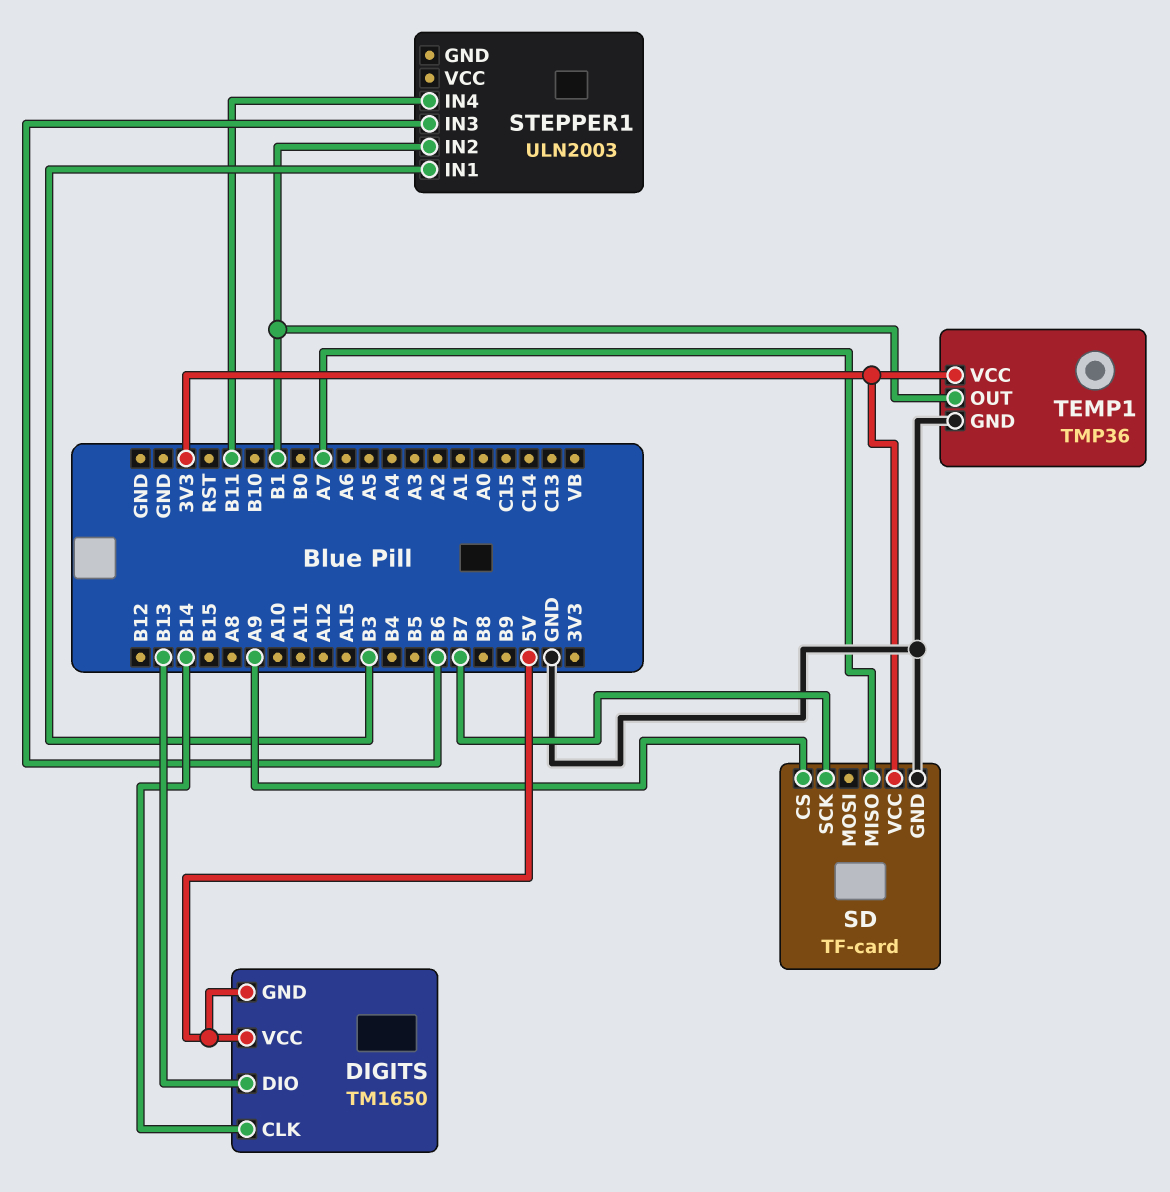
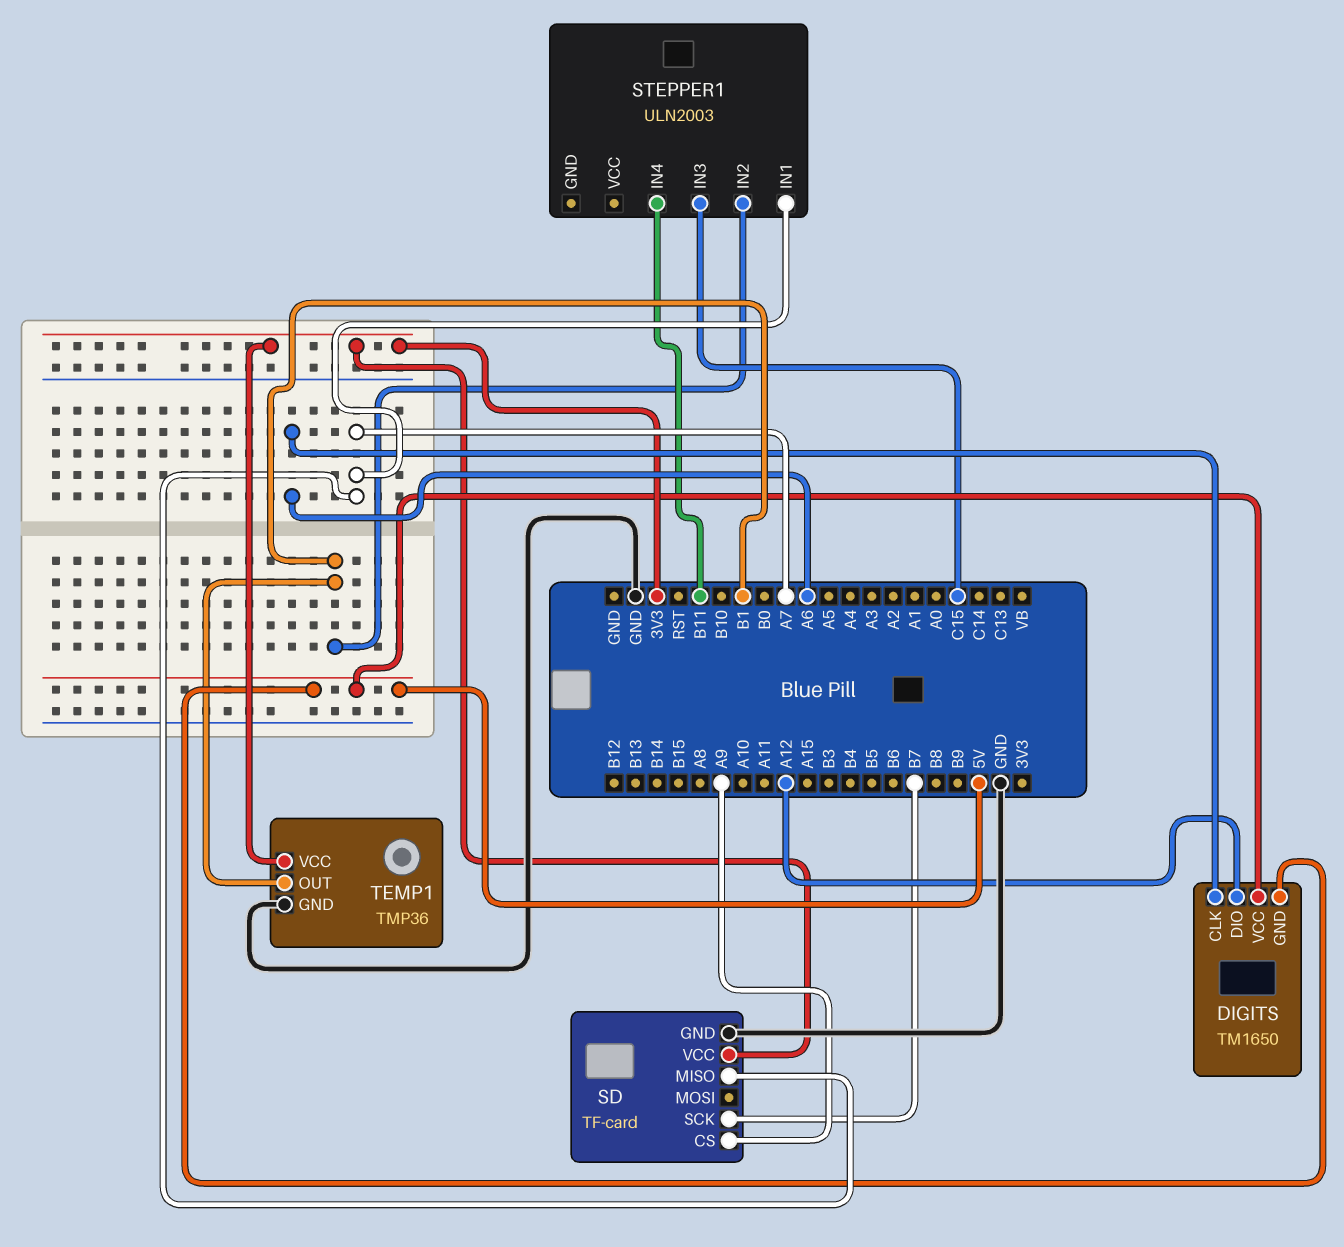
DIGITS pin CLK: B14 -> A6
DIGITS pin DIO: B13 -> A12
STEPPER1 pin IN1: B3 -> A7
STEPPER1 pin IN3: B6 -> C15

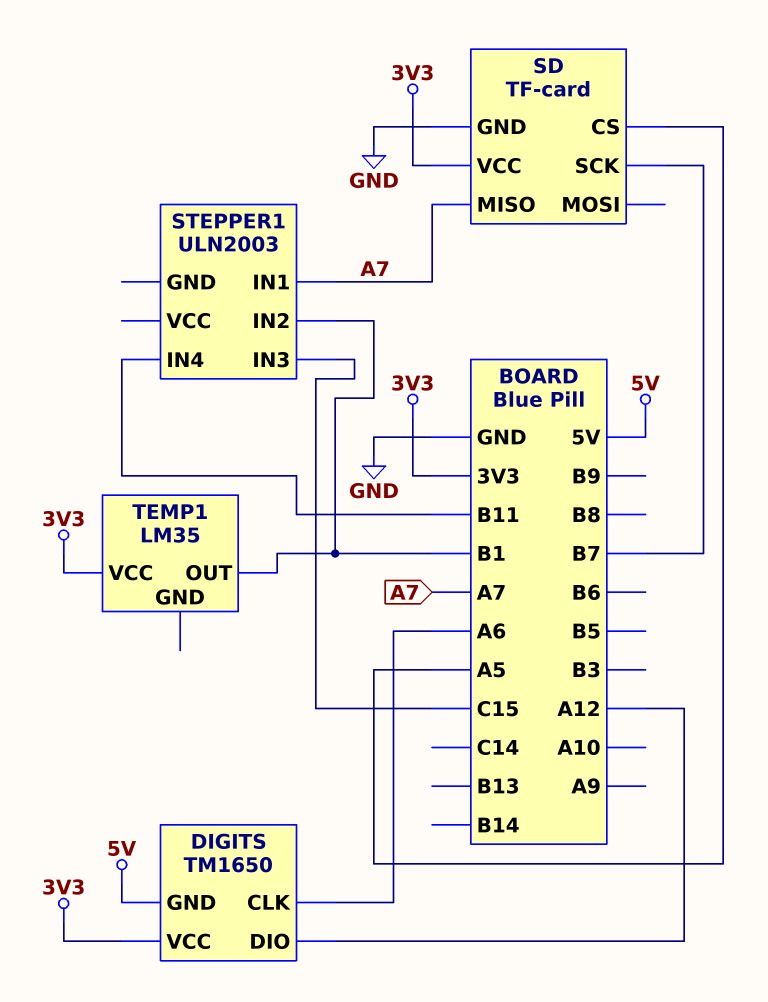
DIGITS pin VCC: 5V -> 3V3
SD pin CS: A9 -> A5
TEMP1: TMP36 -> LM35
TEMP1 pin GND: GND -> none

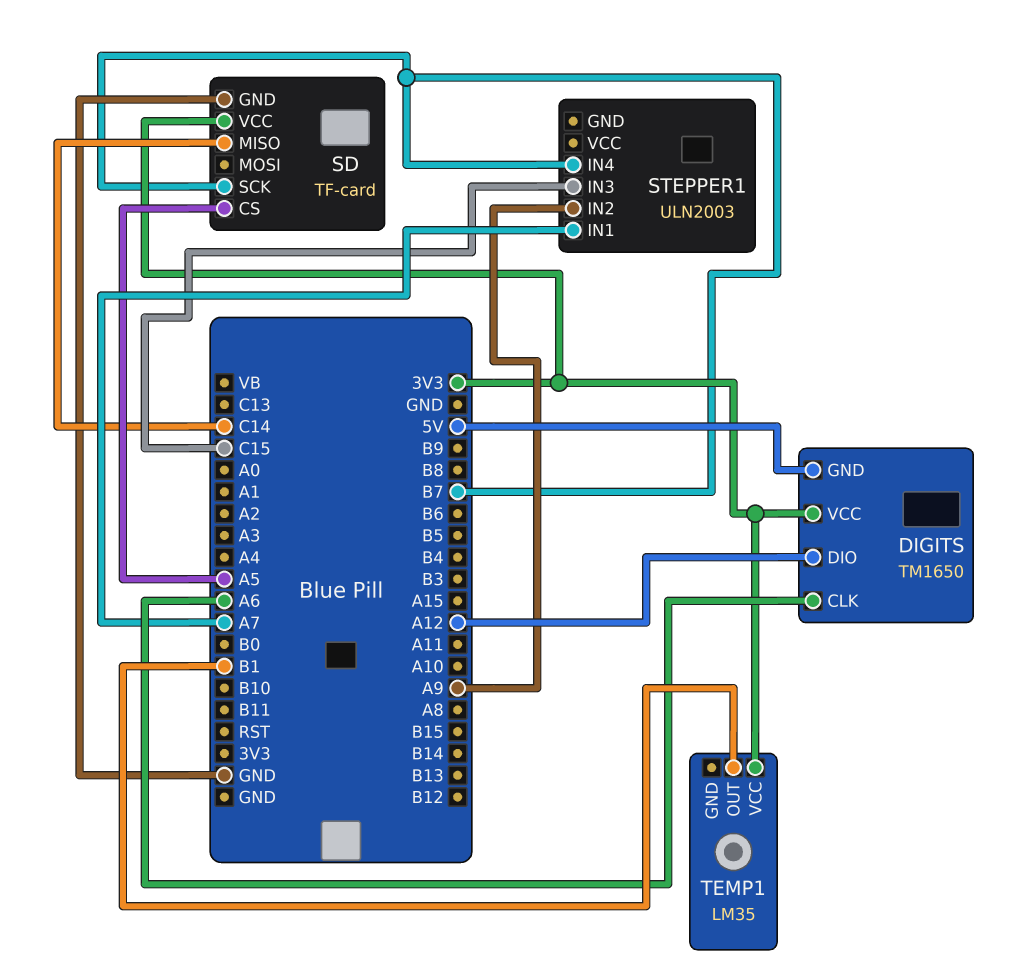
SD pin MISO: A7 -> C14
STEPPER1 pin IN2: B1 -> A9
STEPPER1 pin IN4: B11 -> B7

